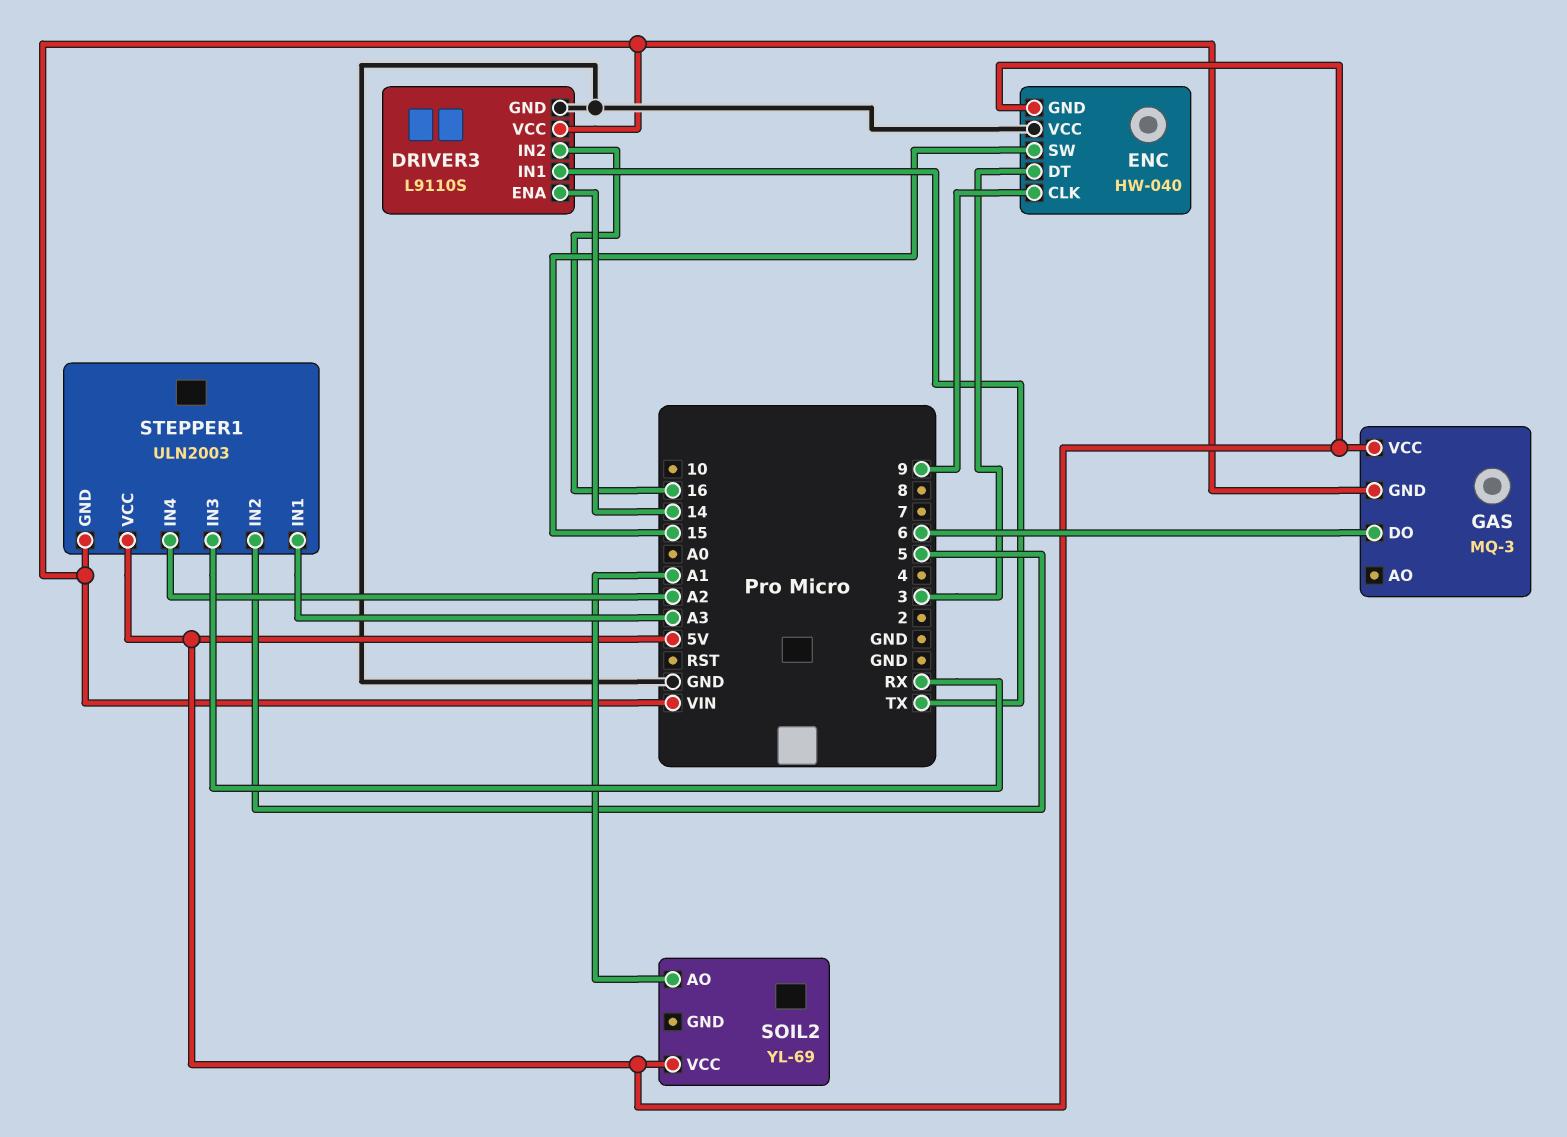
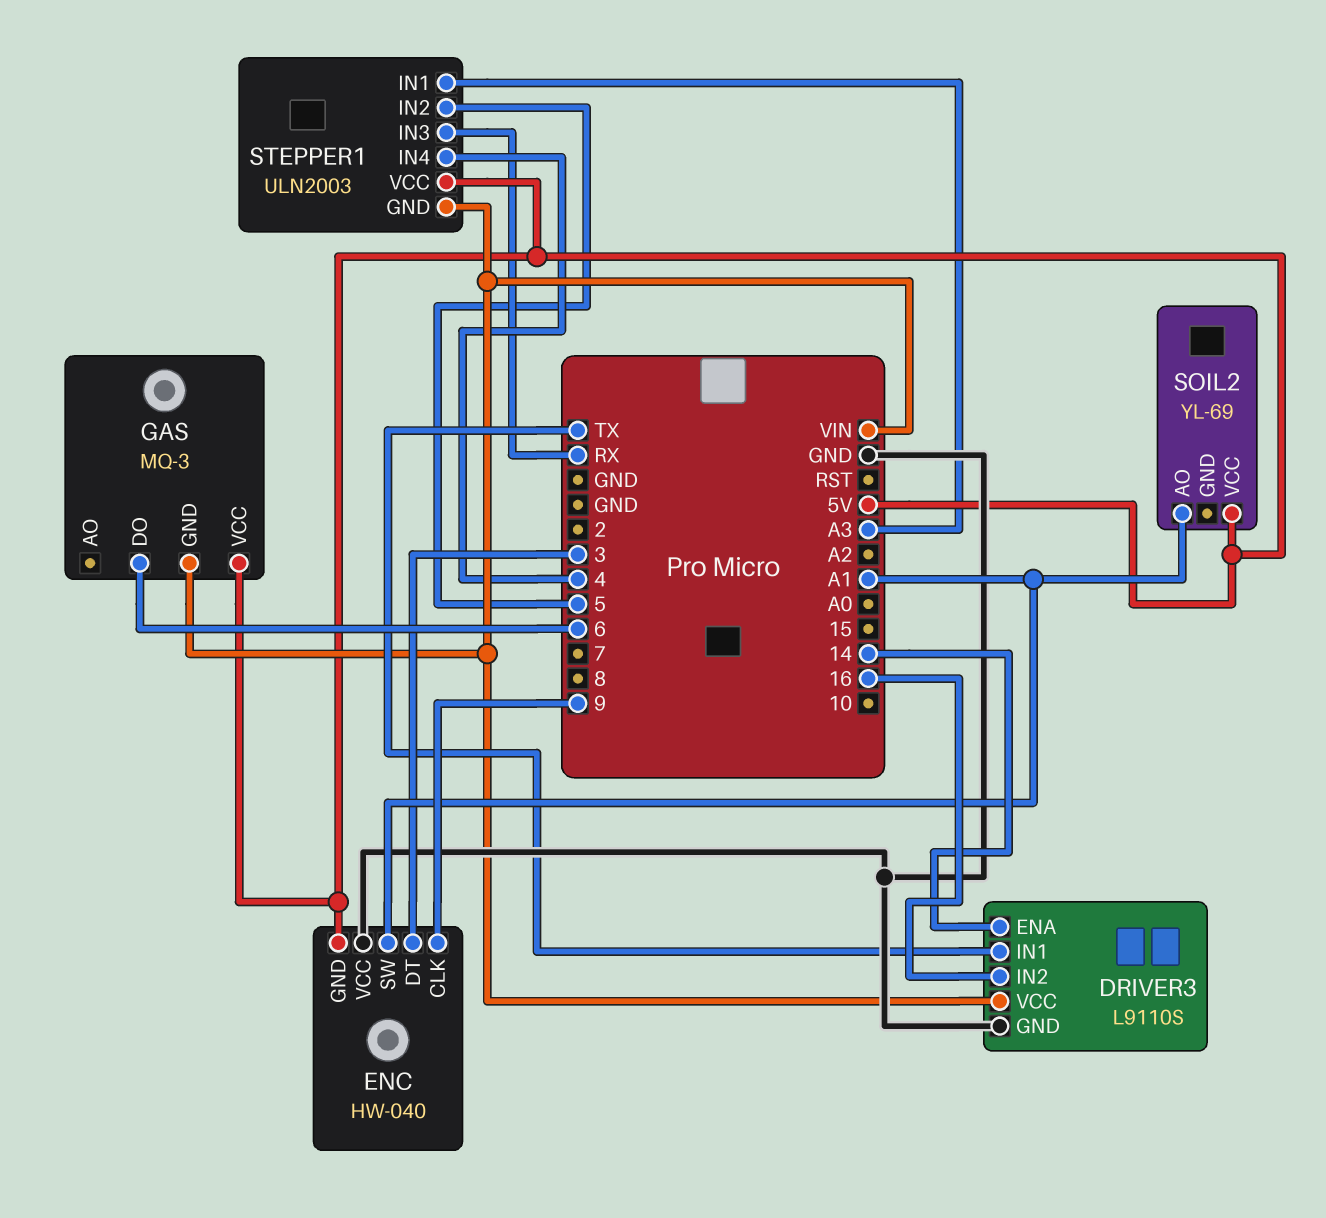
ENC pin SW: 15 -> A1
STEPPER1 pin IN4: A2 -> 4

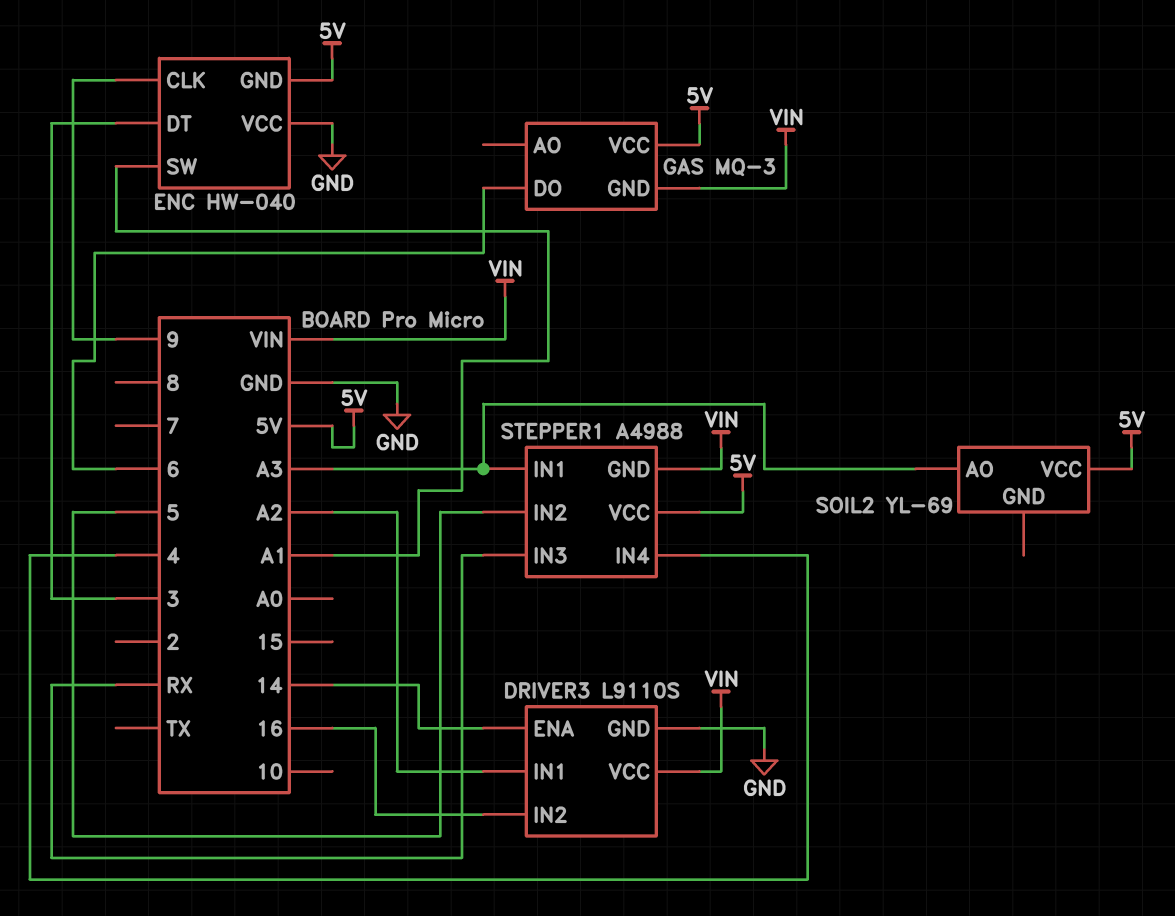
DRIVER3 pin IN1: TX -> A2
SOIL2 pin AO: A1 -> A3
STEPPER1: ULN2003 -> A4988

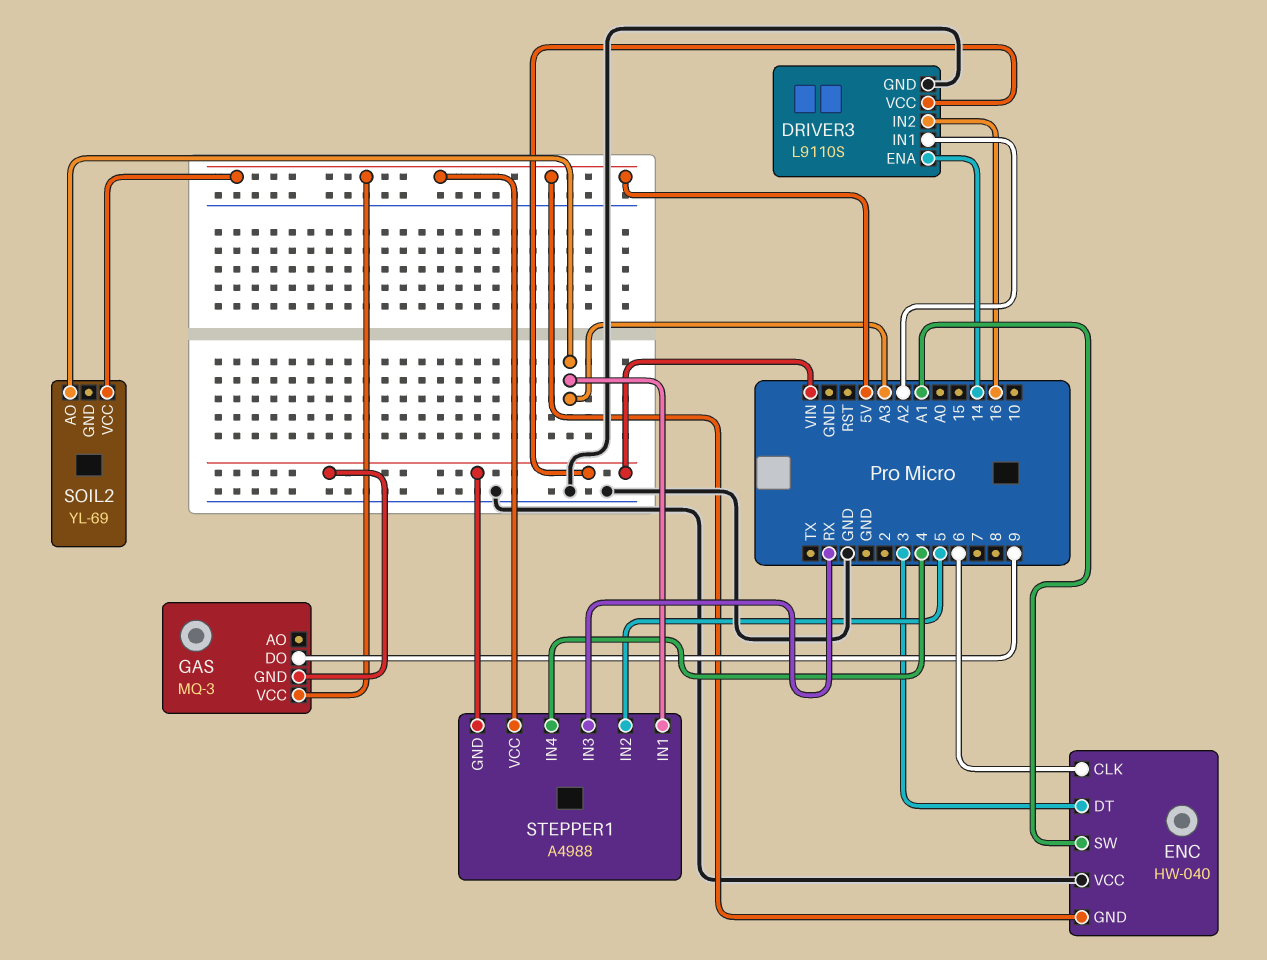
ENC pin CLK: 9 -> 6
GAS pin DO: 6 -> 9

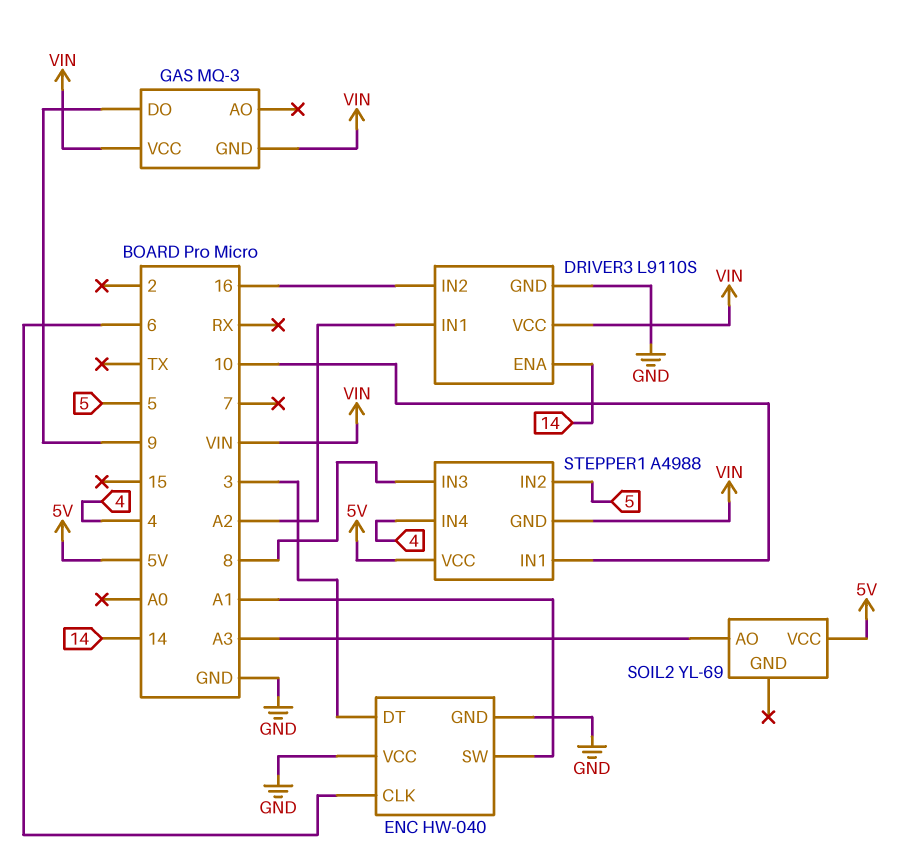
ENC pin GND: 5V -> GND
GAS pin VCC: 5V -> VIN
STEPPER1 pin IN1: A3 -> 10
STEPPER1 pin IN3: RX -> 8

